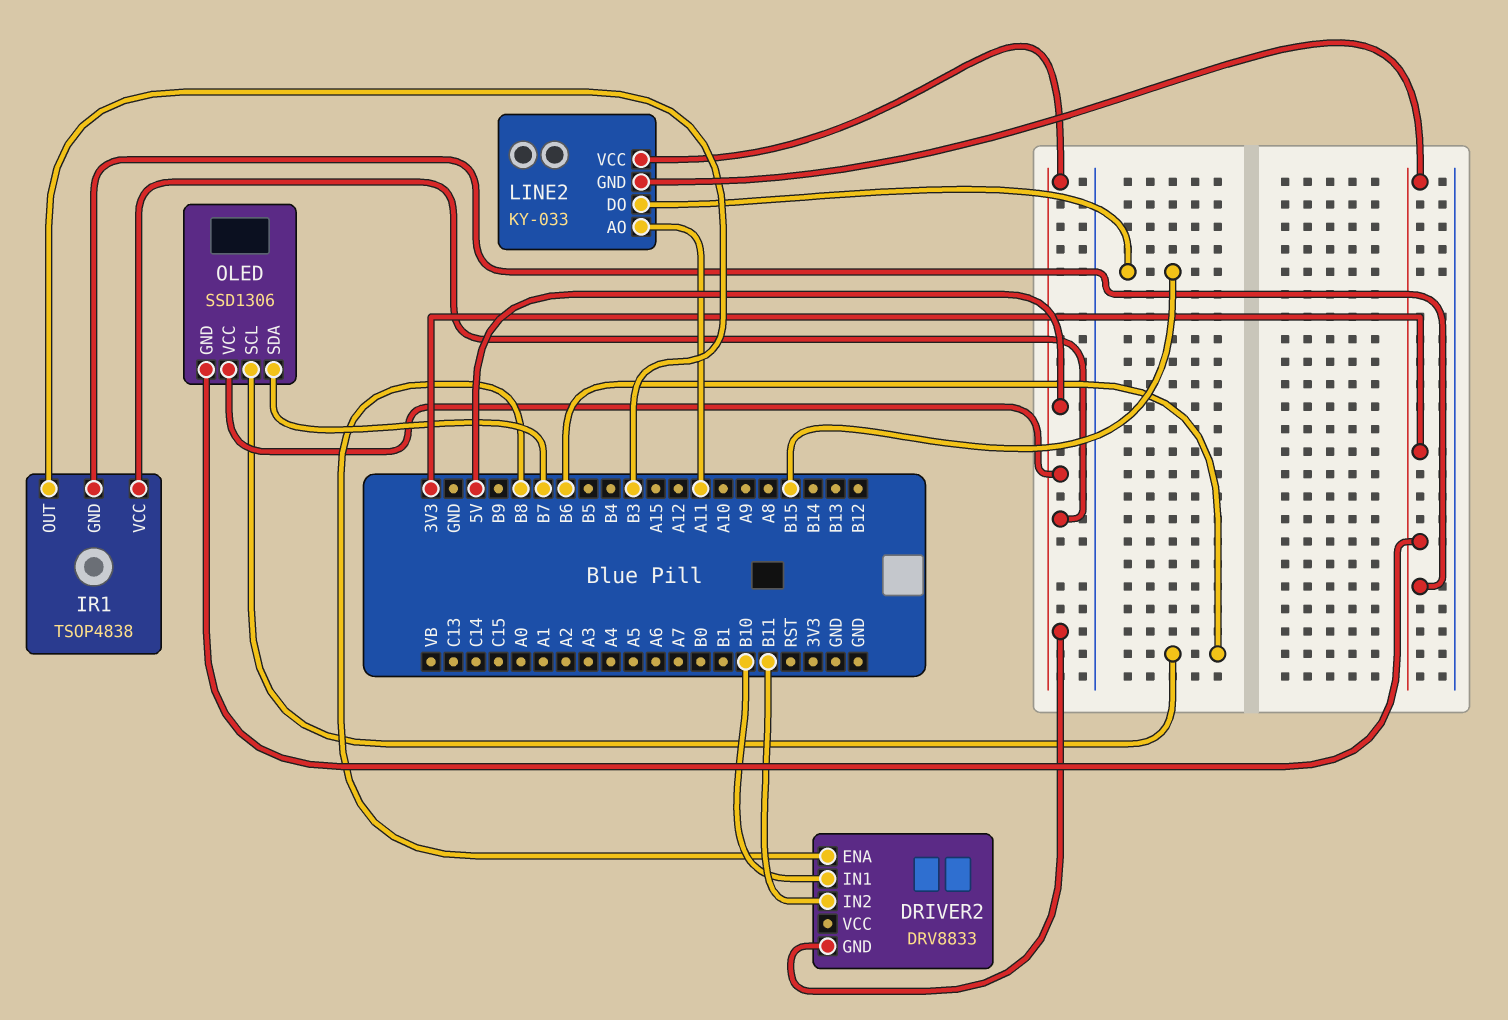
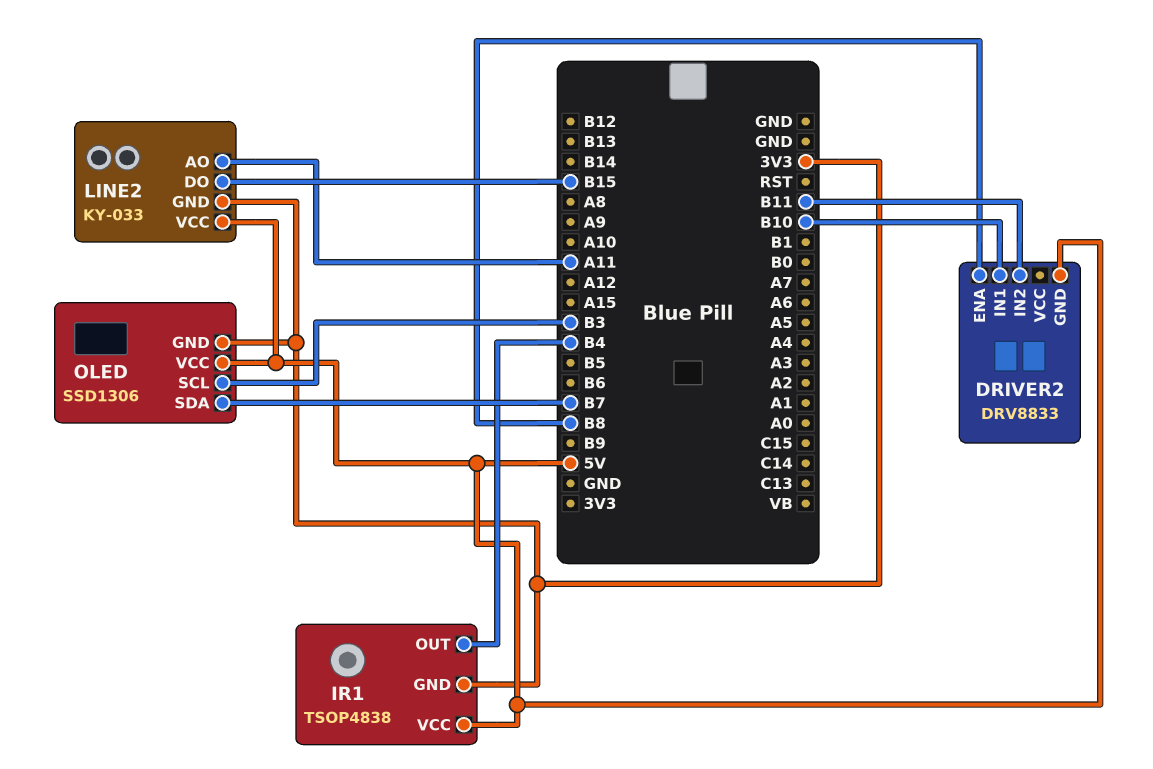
IR1 pin OUT: B3 -> B4
OLED pin SCL: B6 -> B3

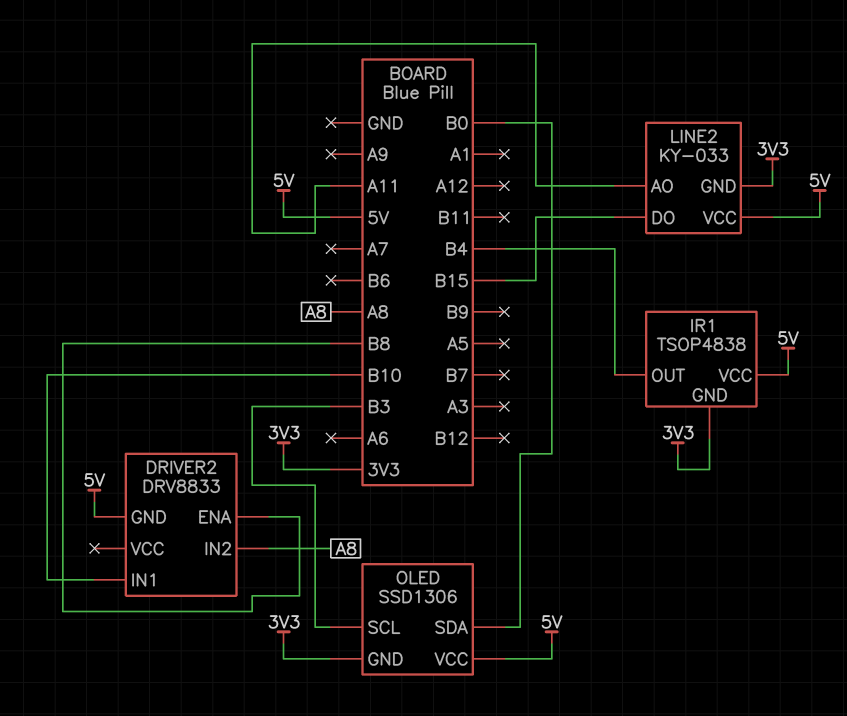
DRIVER2 pin IN2: B11 -> A8
OLED pin SDA: B7 -> B0

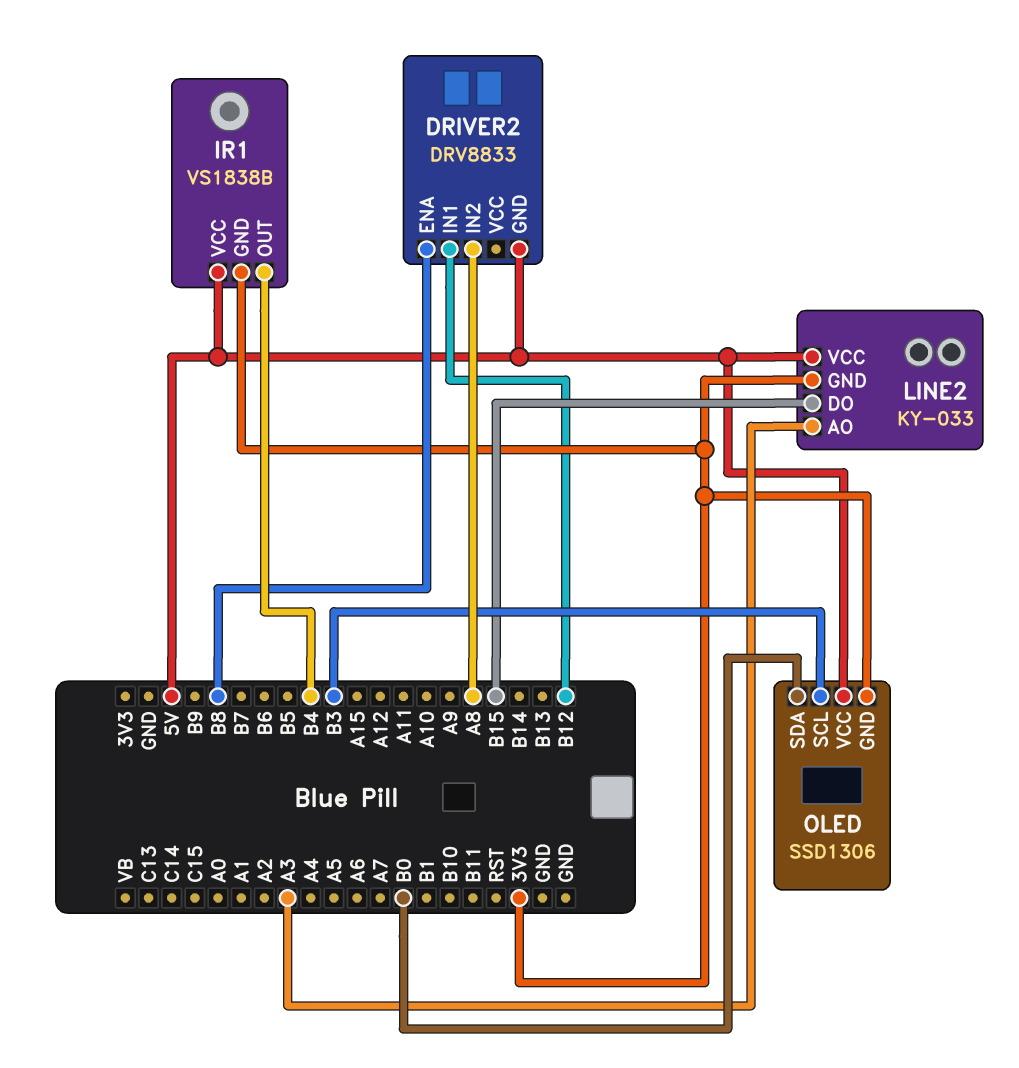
DRIVER2 pin IN1: B10 -> B12
IR1: TSOP4838 -> VS1838B
LINE2 pin AO: A11 -> A3

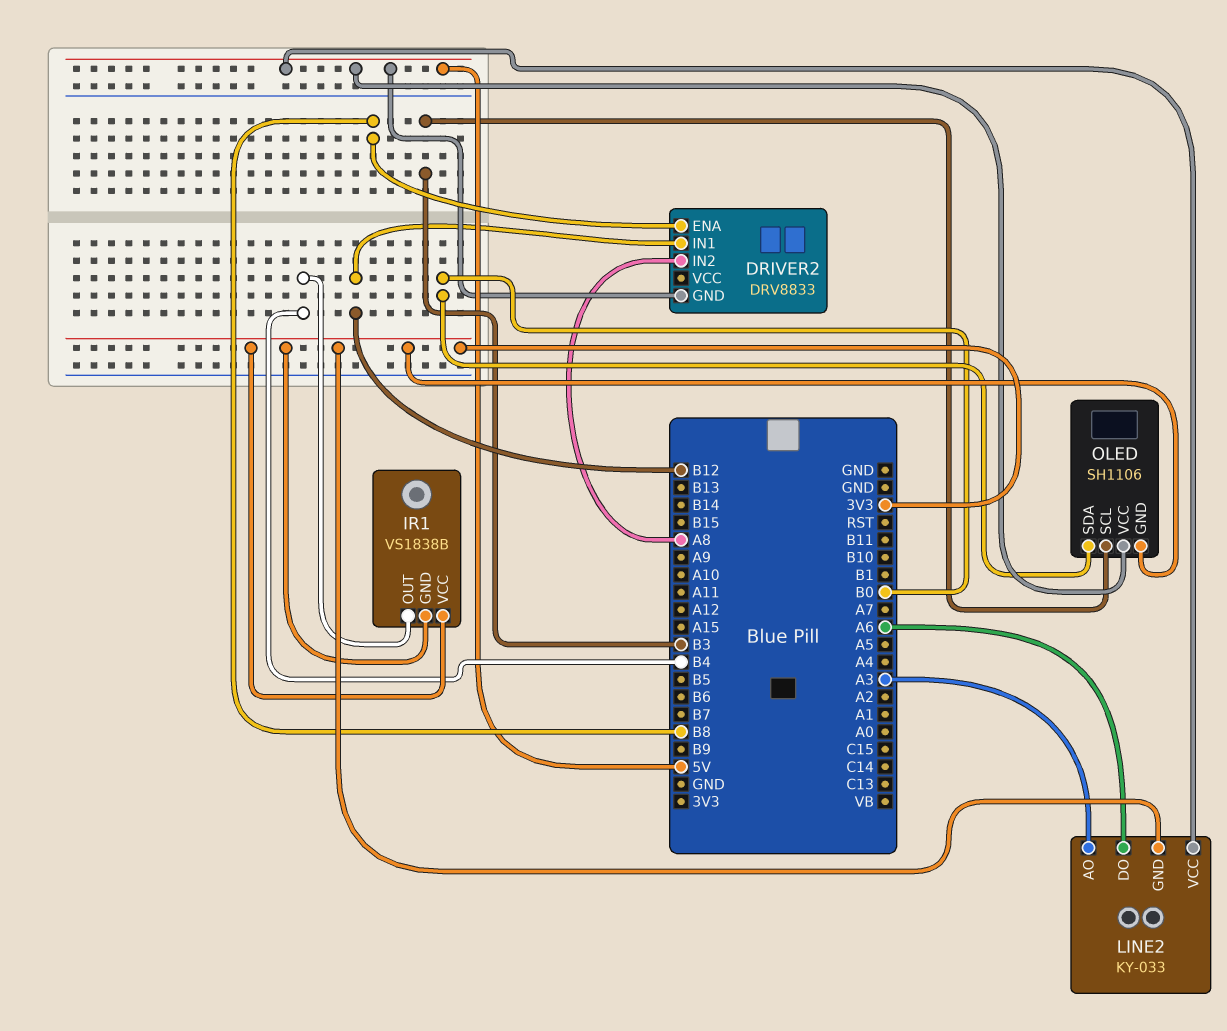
IR1 pin VCC: 5V -> 3V3
LINE2 pin DO: B15 -> A6
OLED: SSD1306 -> SH1106

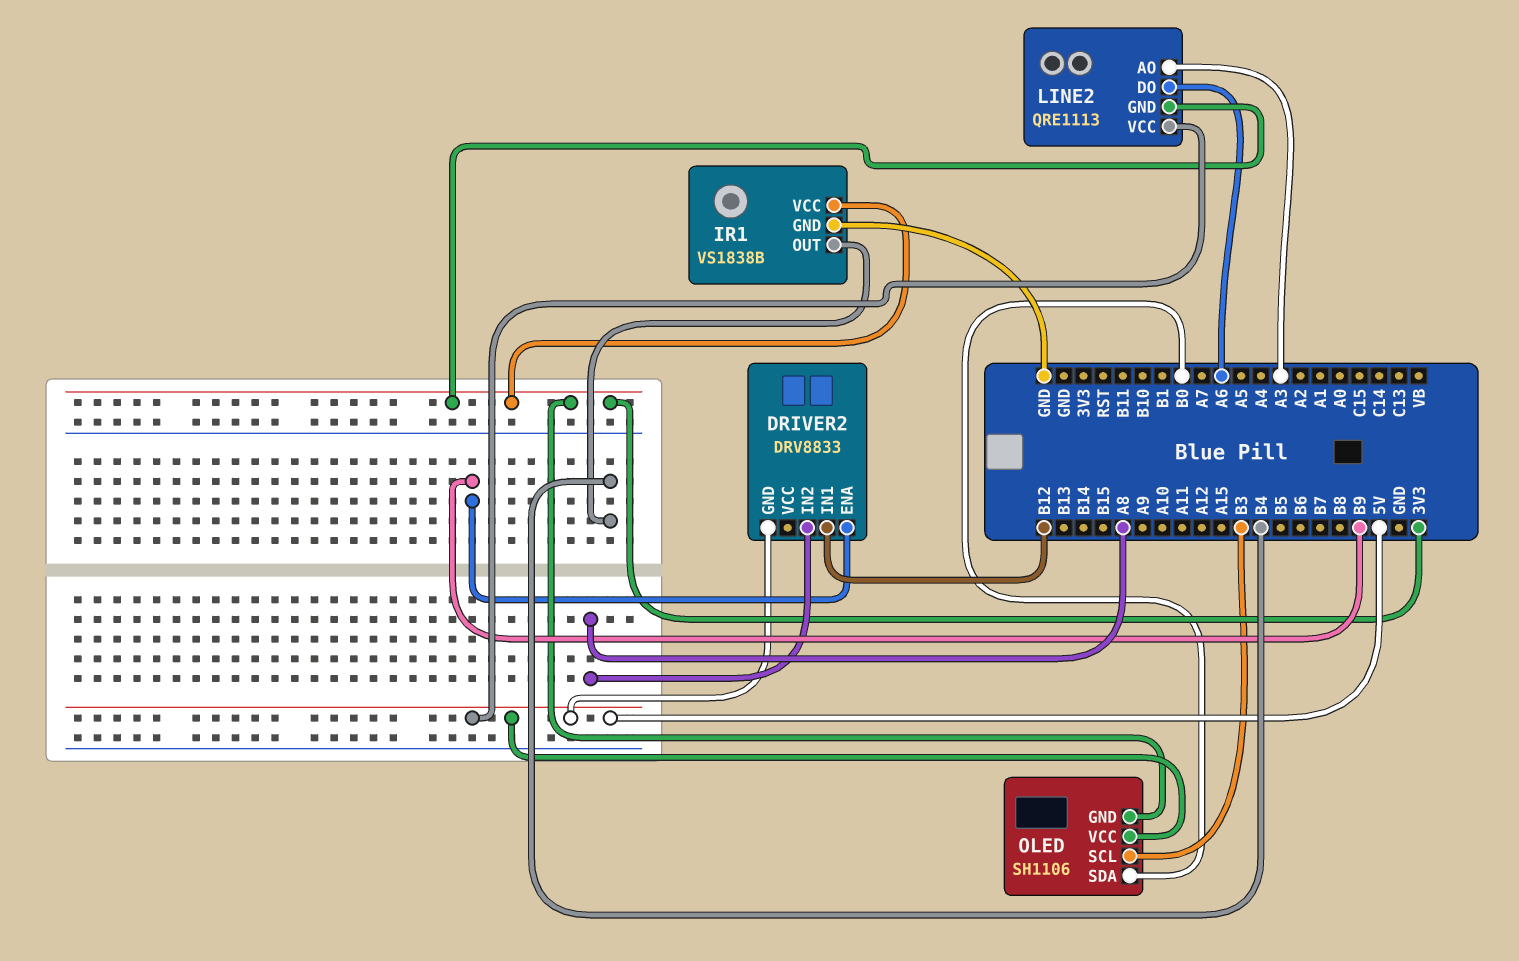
DRIVER2 pin ENA: B8 -> B9
IR1 pin GND: 3V3 -> GND
LINE2: KY-033 -> QRE1113

